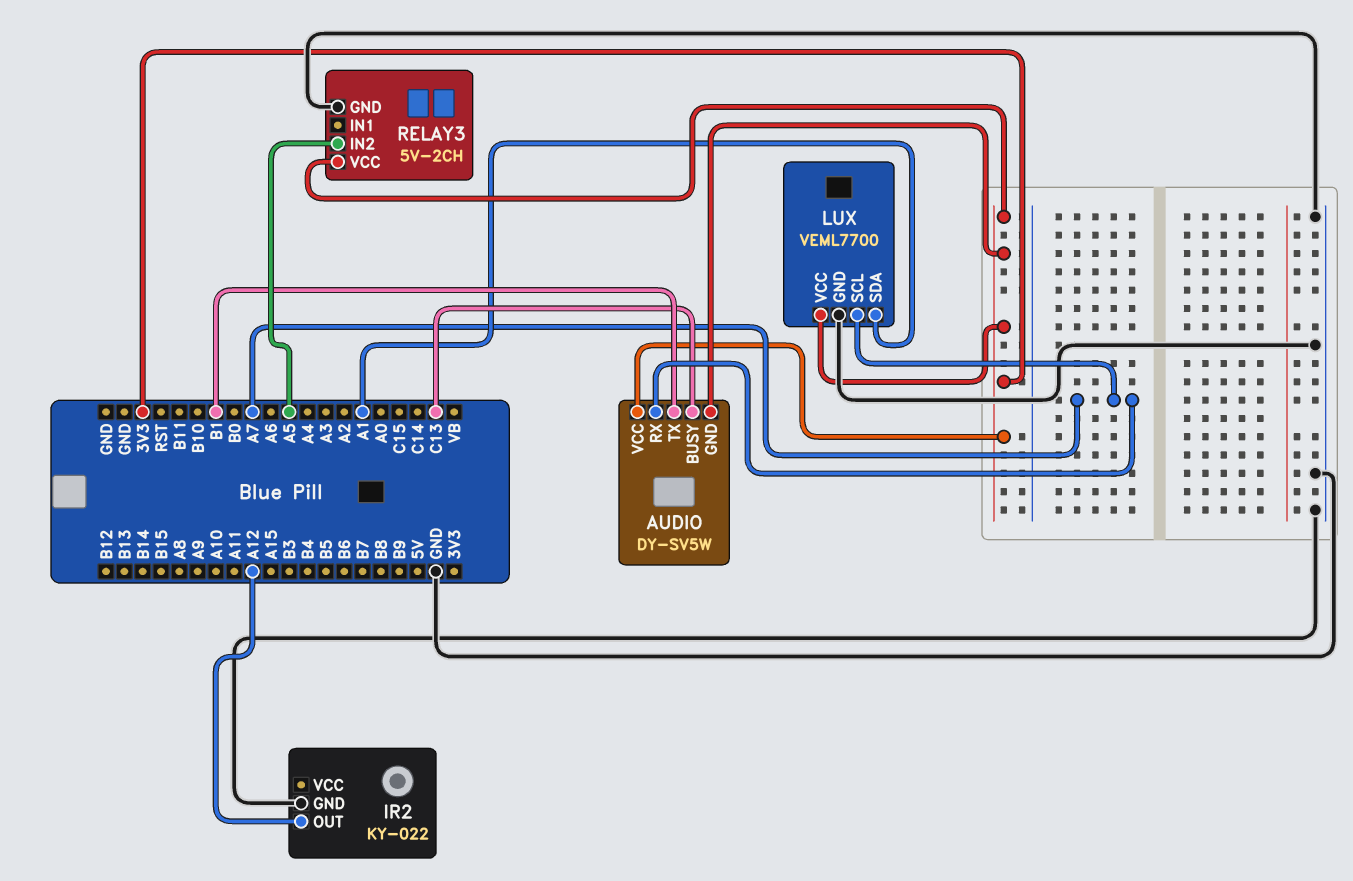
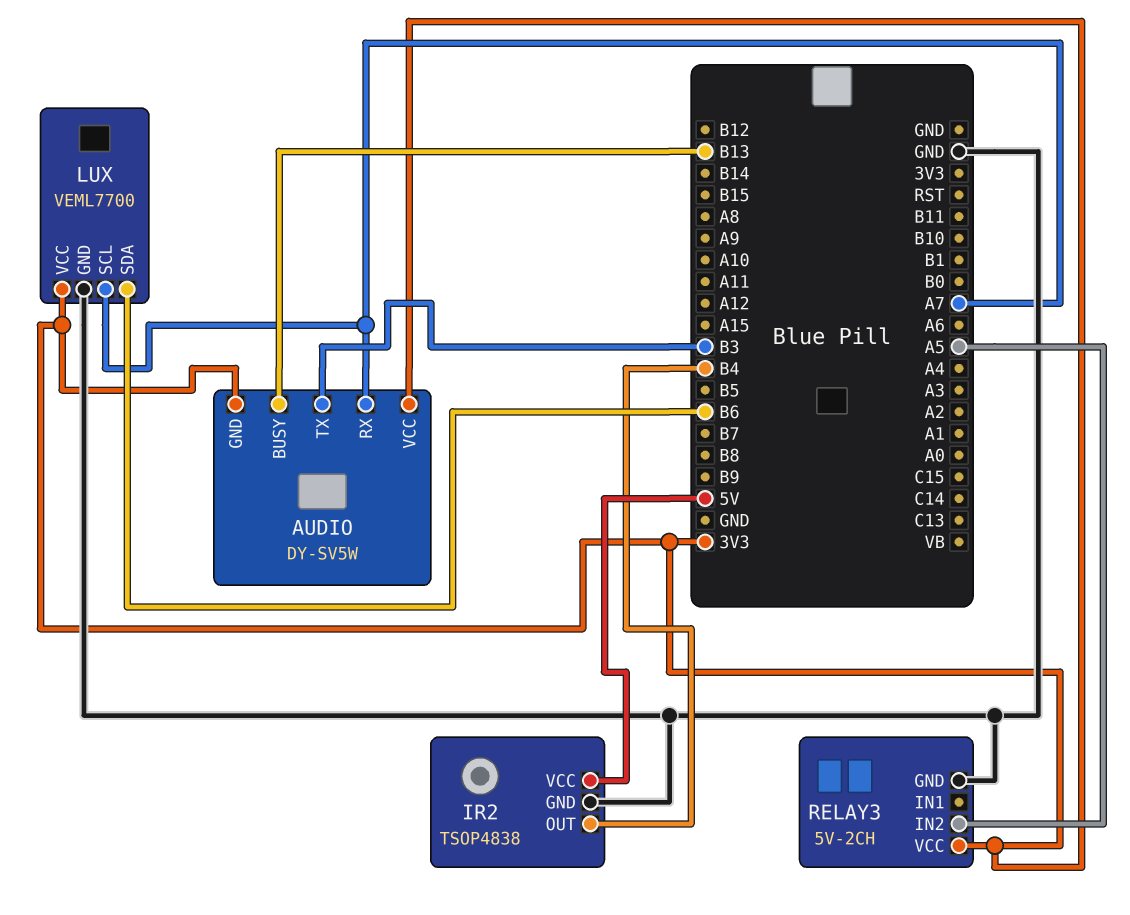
AUDIO pin BUSY: C13 -> B13
AUDIO pin TX: B1 -> B3
IR2: KY-022 -> TSOP4838
IR2 pin OUT: A12 -> B4
IR2 pin VCC: none -> 5V
LUX pin SDA: A1 -> B6

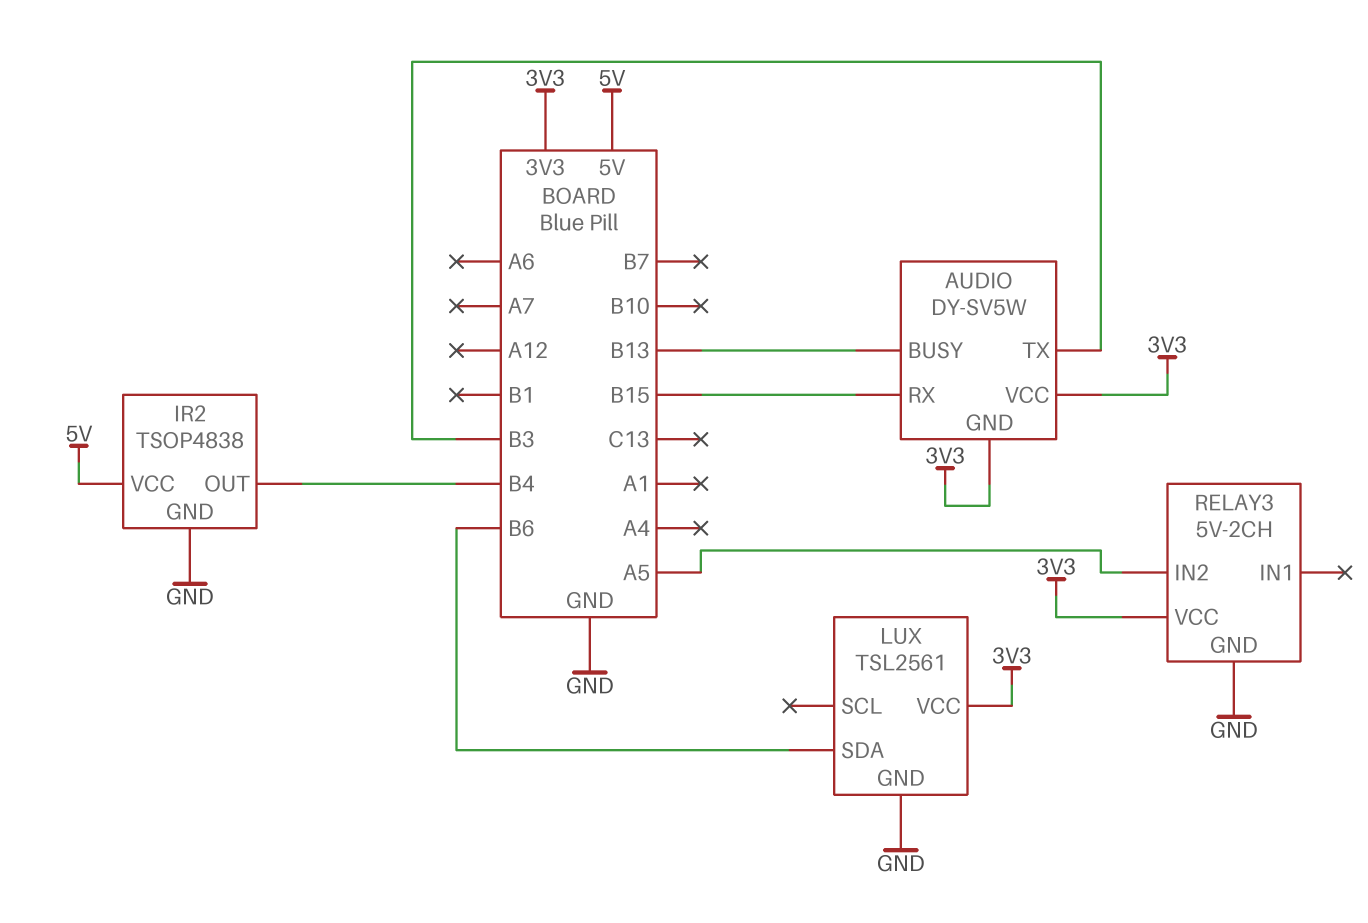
AUDIO pin RX: A7 -> B15
LUX: VEML7700 -> TSL2561
LUX pin SCL: A7 -> none

